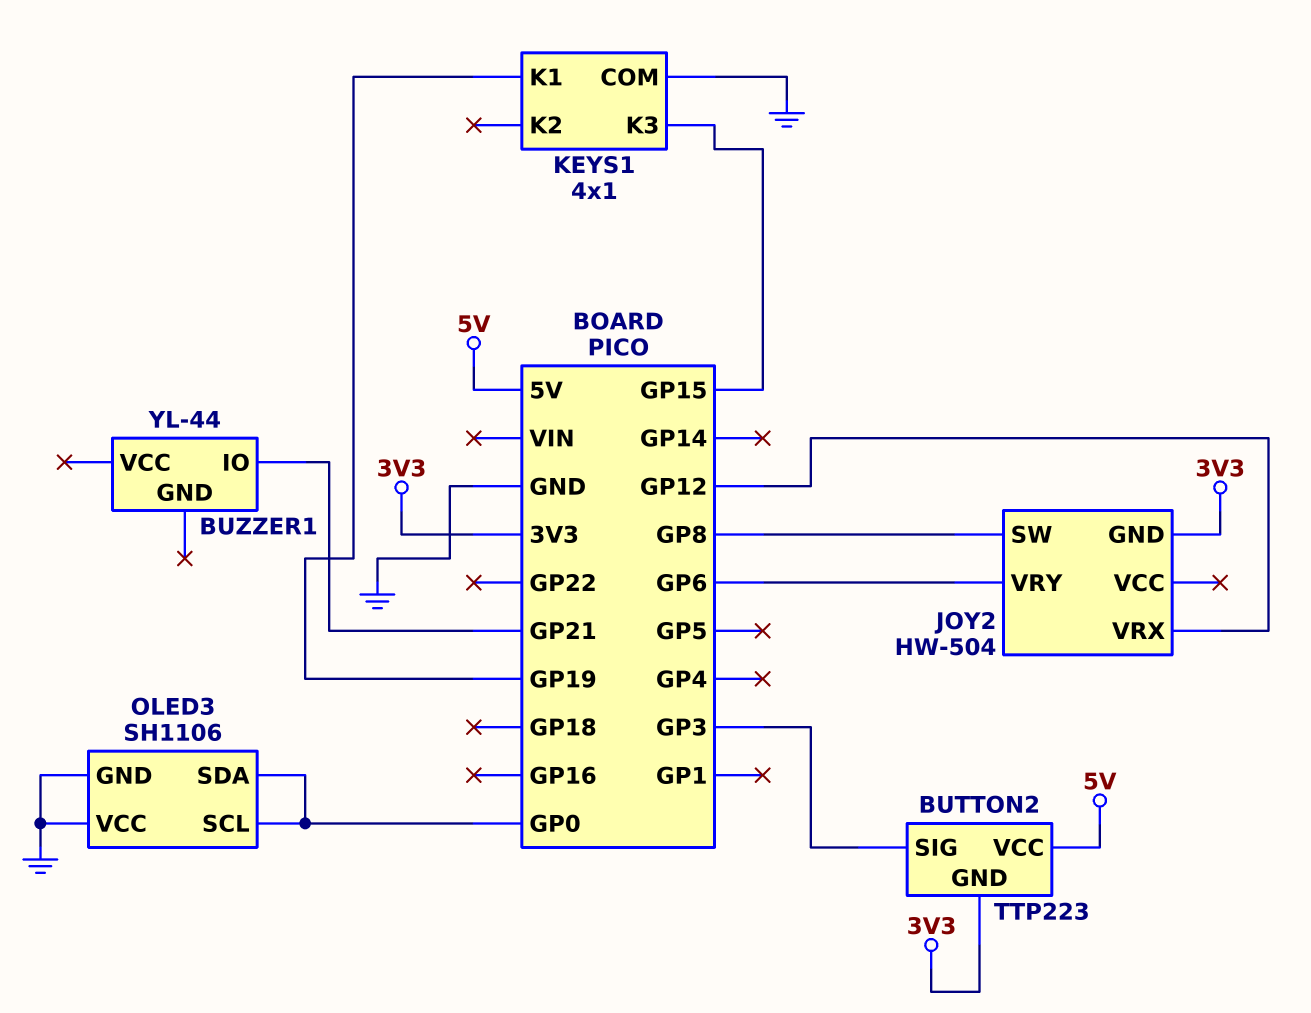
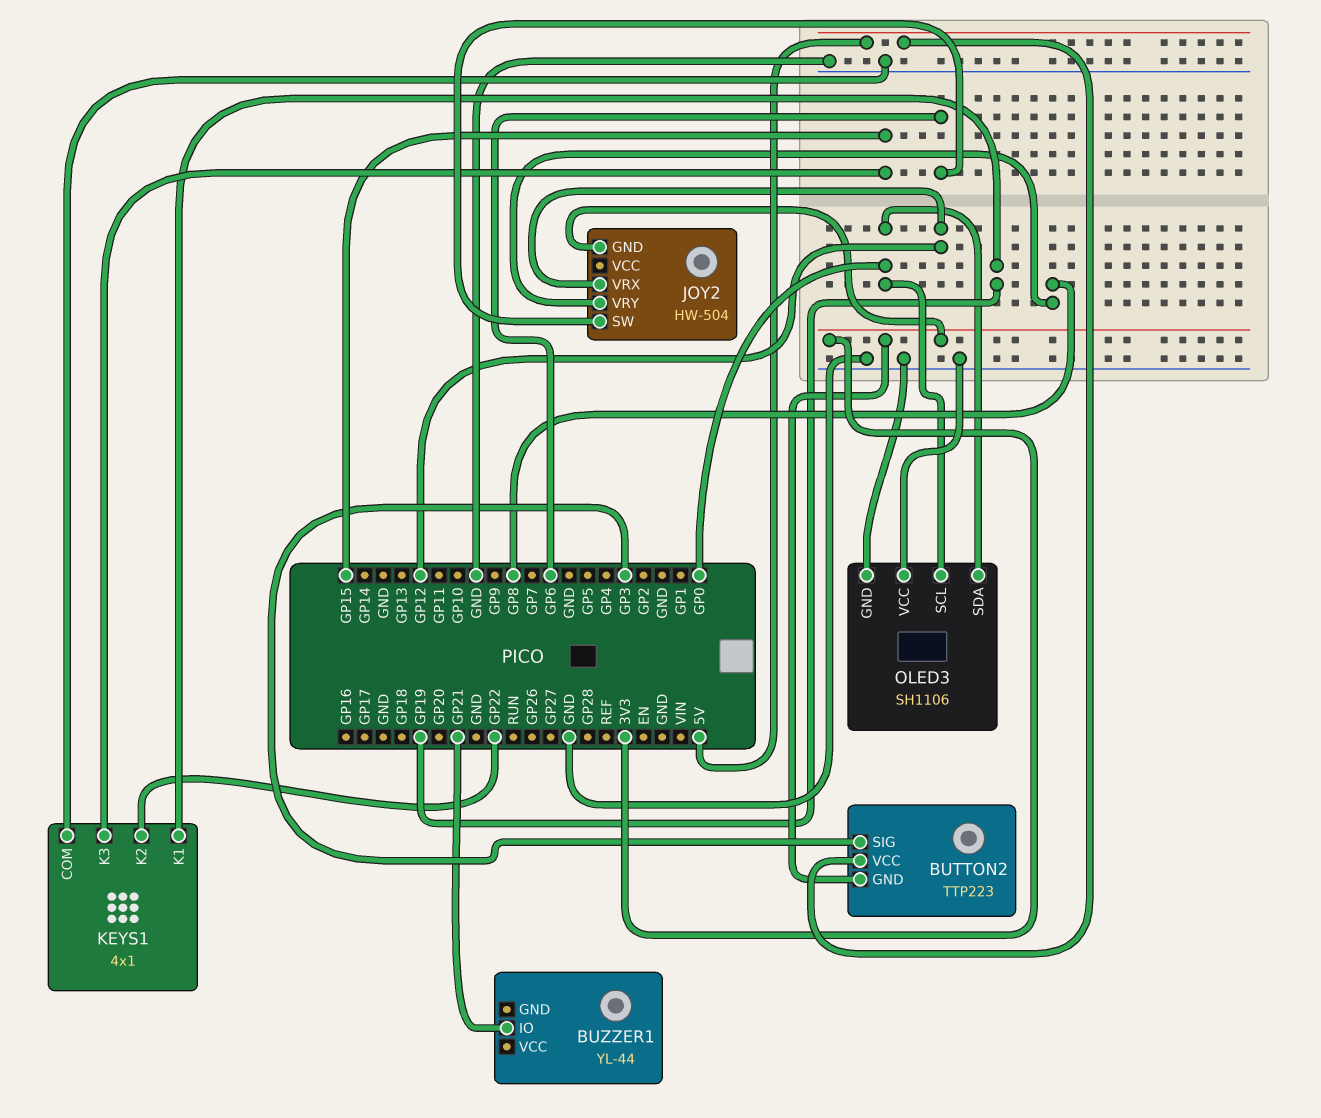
JOY2 pin SW: GP8 -> GP6
JOY2 pin VRY: GP6 -> GP8
KEYS1 pin K2: none -> GP22

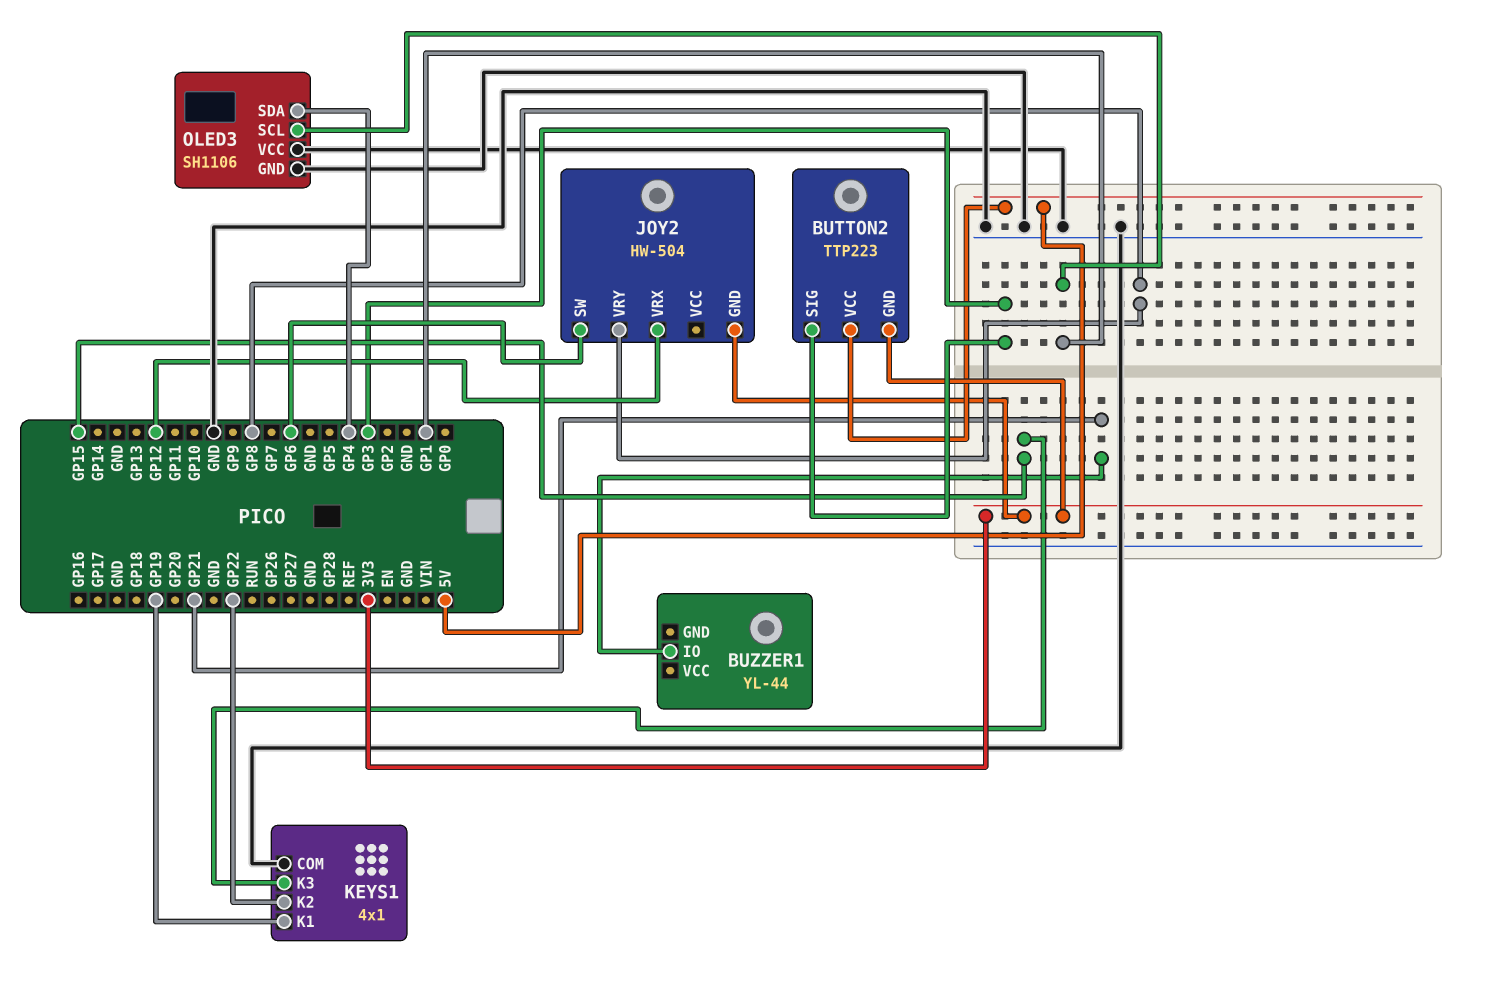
OLED3 pin SCL: GP0 -> GP1
OLED3 pin SDA: GP0 -> GP4

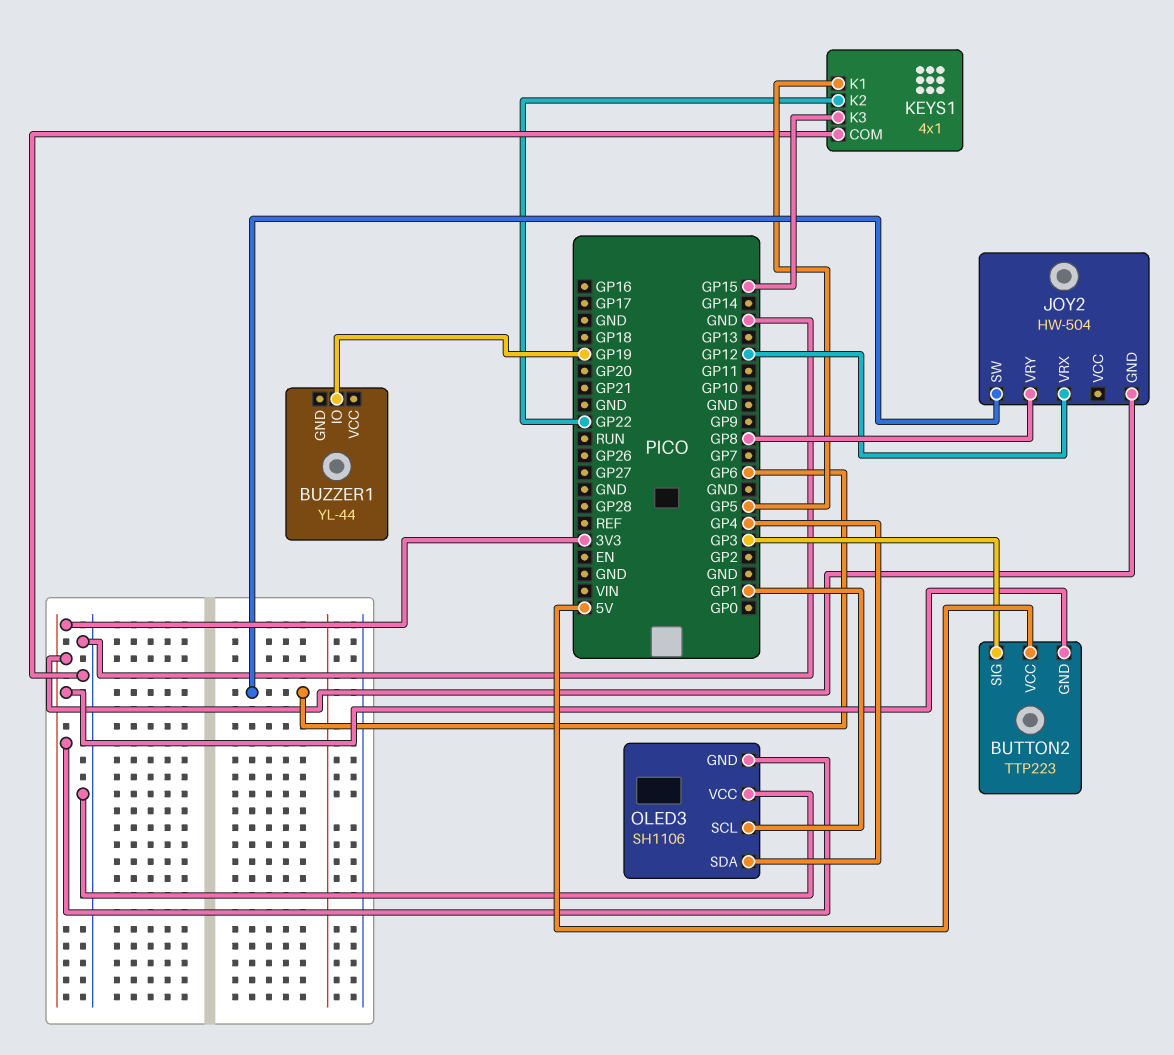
BUZZER1 pin IO: GP21 -> GP19
KEYS1 pin K1: GP19 -> GP5
OLED3 pin GND: GND -> 3V3

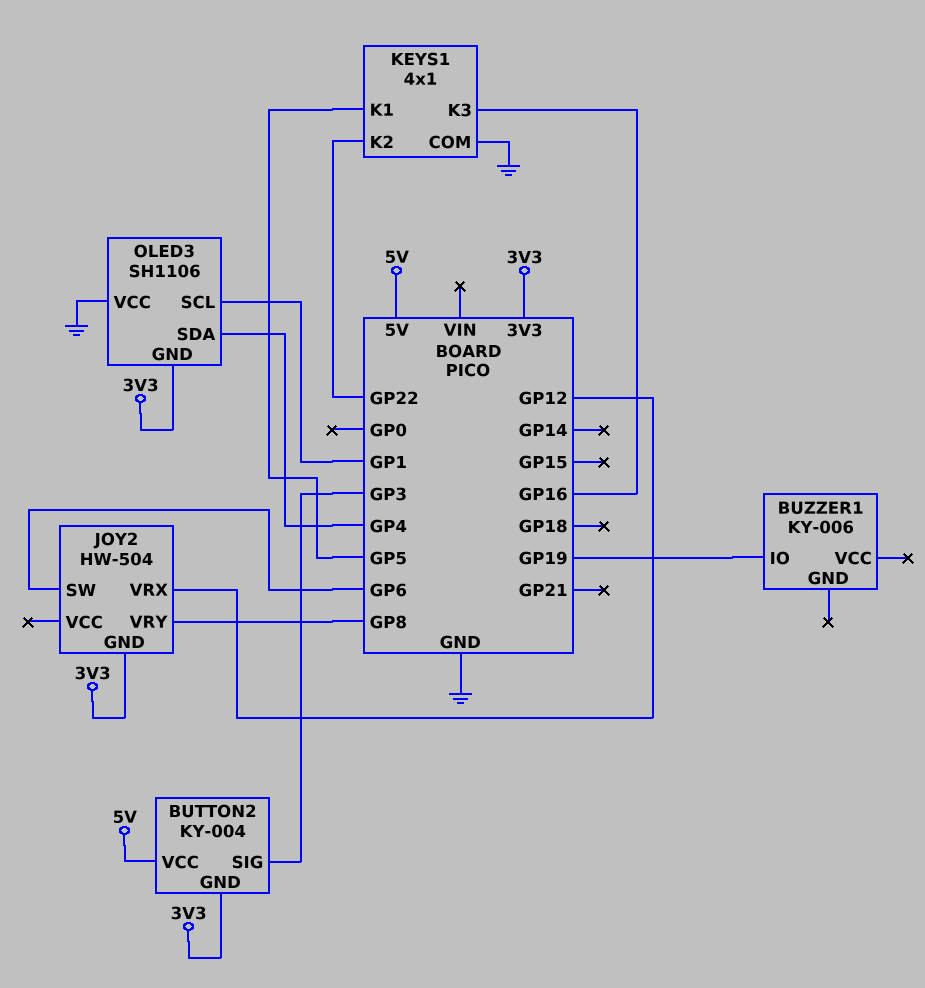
BUTTON2: TTP223 -> KY-004
BUZZER1: YL-44 -> KY-006
KEYS1 pin K3: GP15 -> GP16

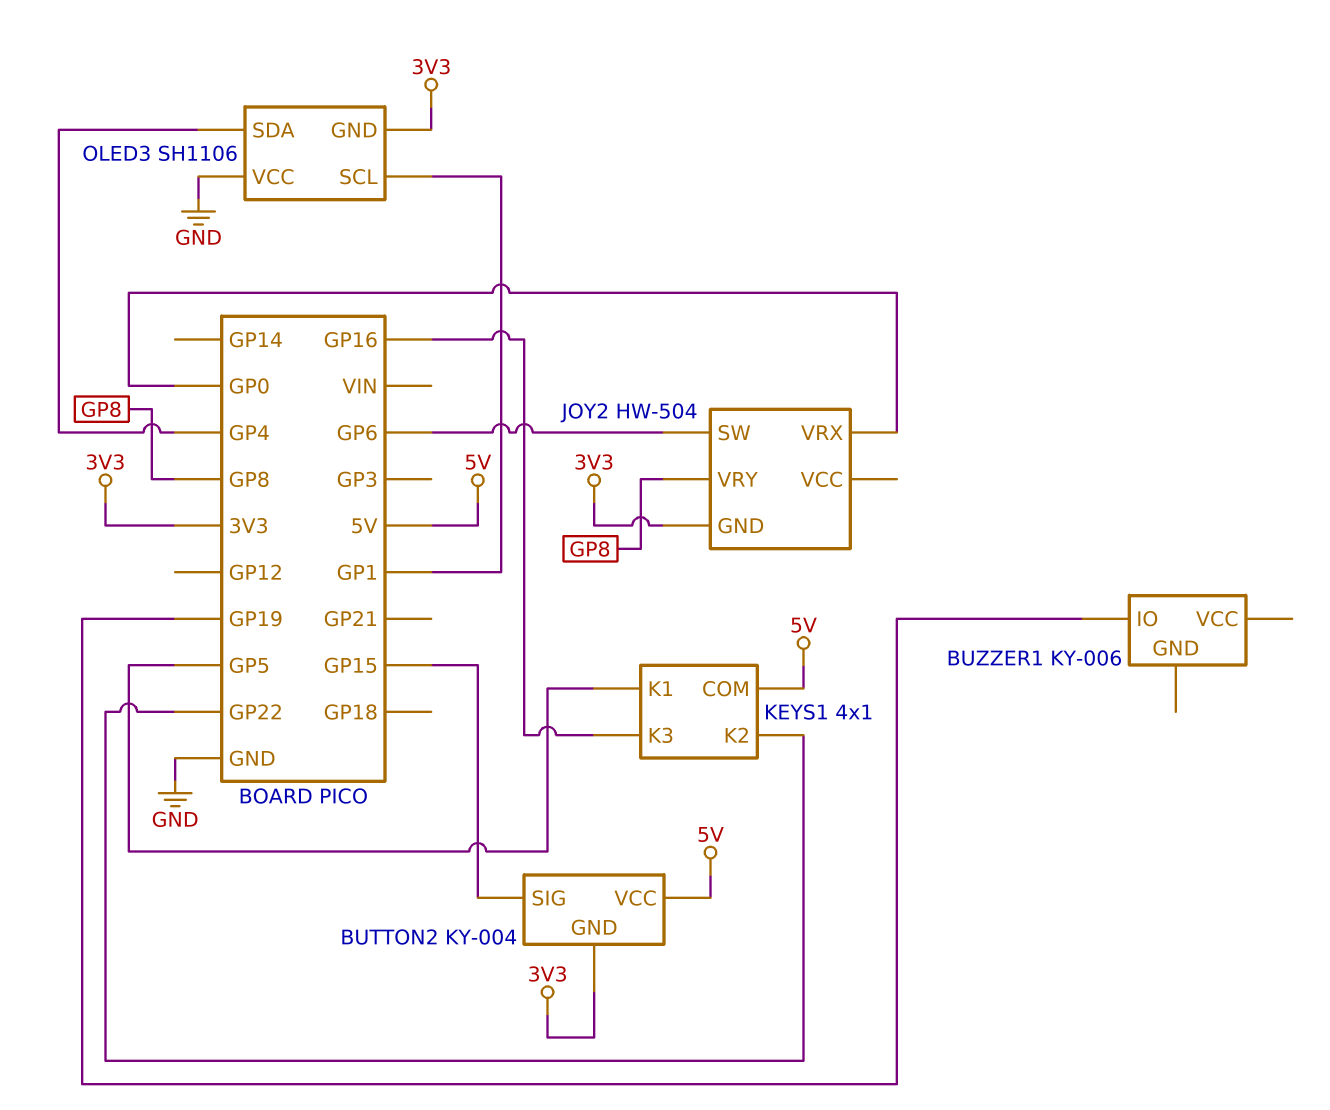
BUTTON2 pin SIG: GP3 -> GP15
JOY2 pin VRX: GP12 -> GP0
KEYS1 pin COM: GND -> 5V

